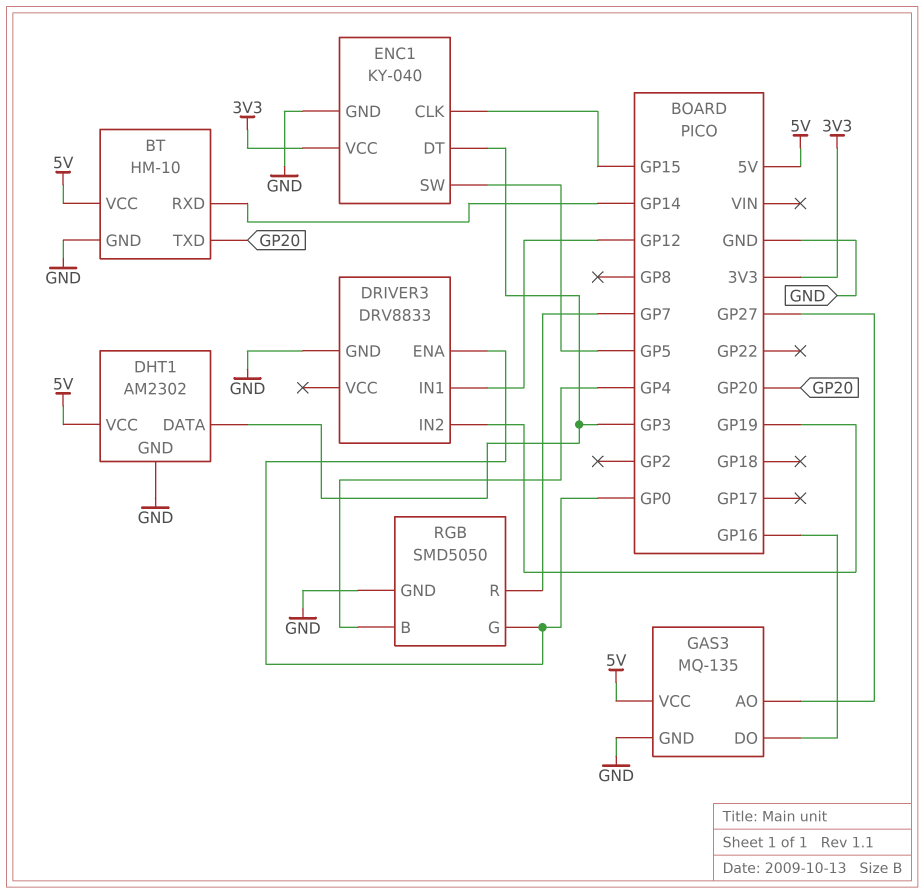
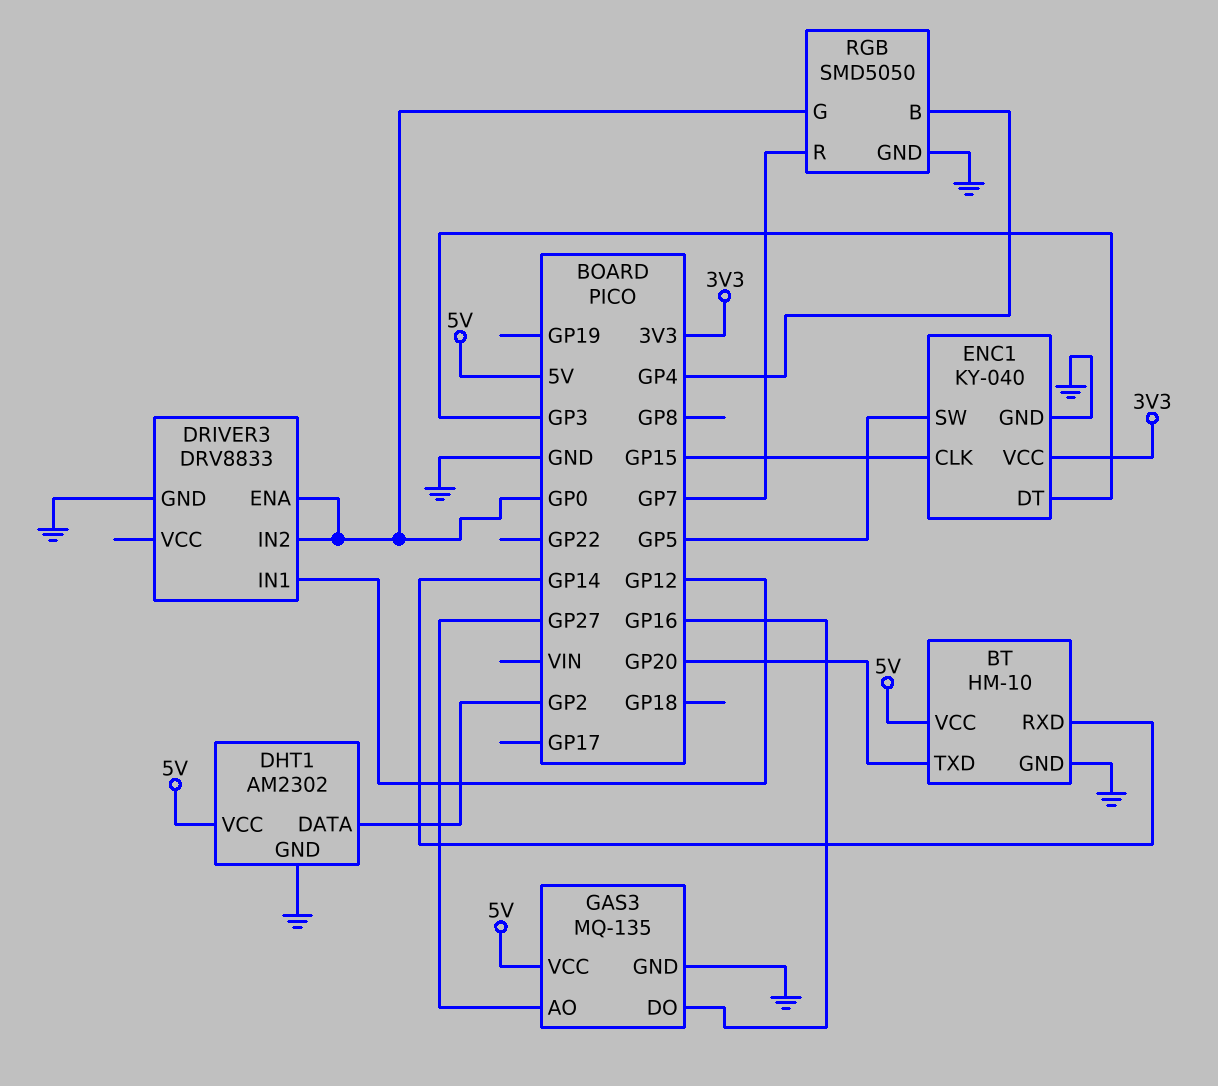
DHT1 pin DATA: GP3 -> GP2
DRIVER3 pin IN2: GP19 -> GP0

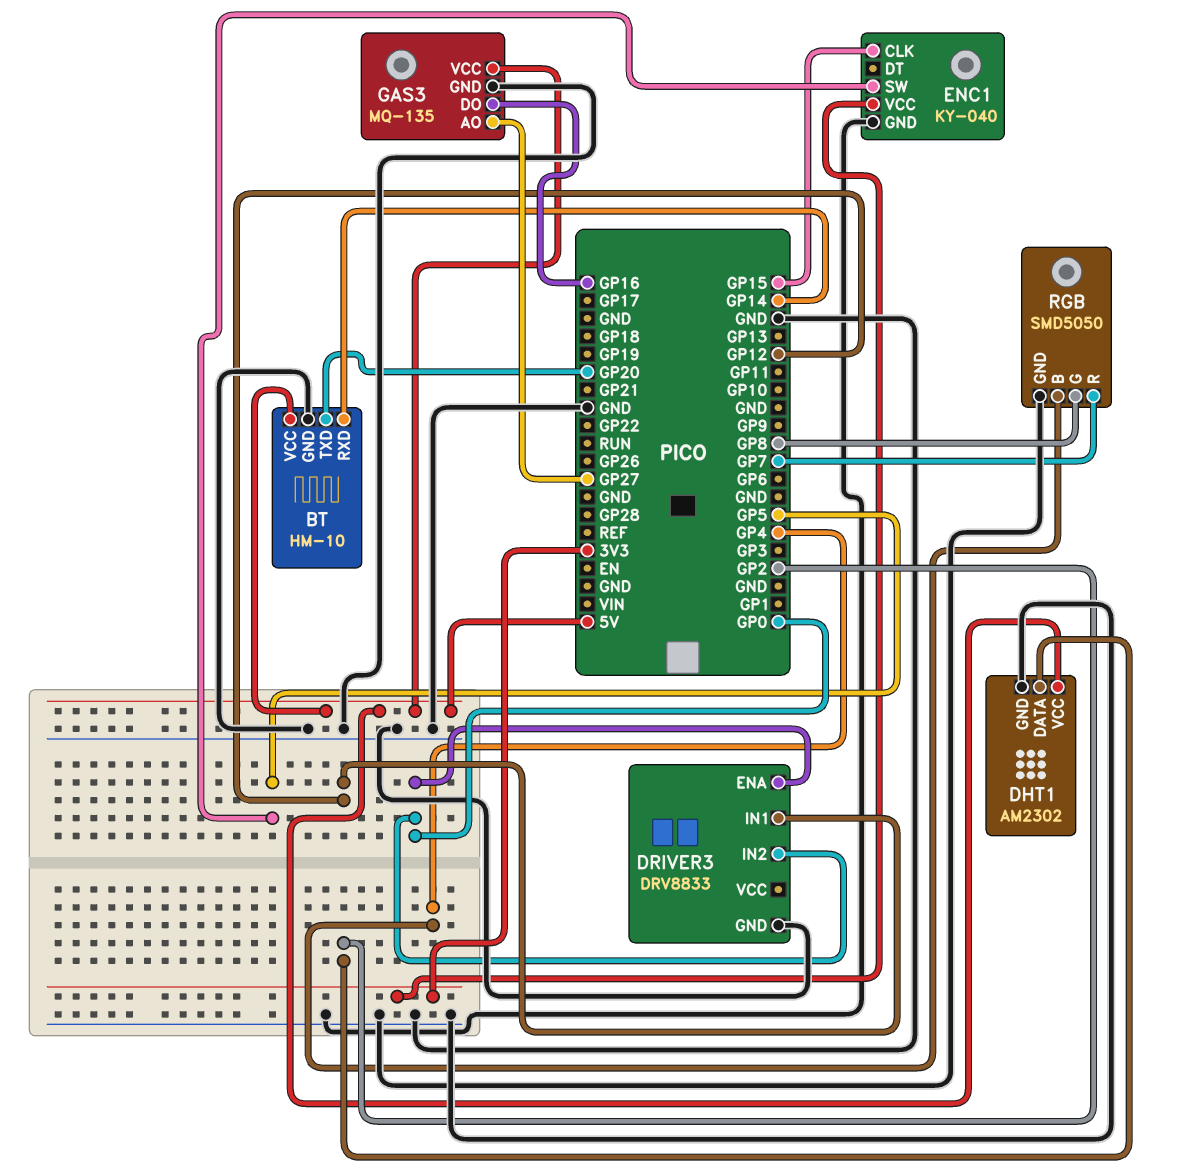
ENC1 pin DT: GP3 -> none
RGB pin G: GP0 -> GP8

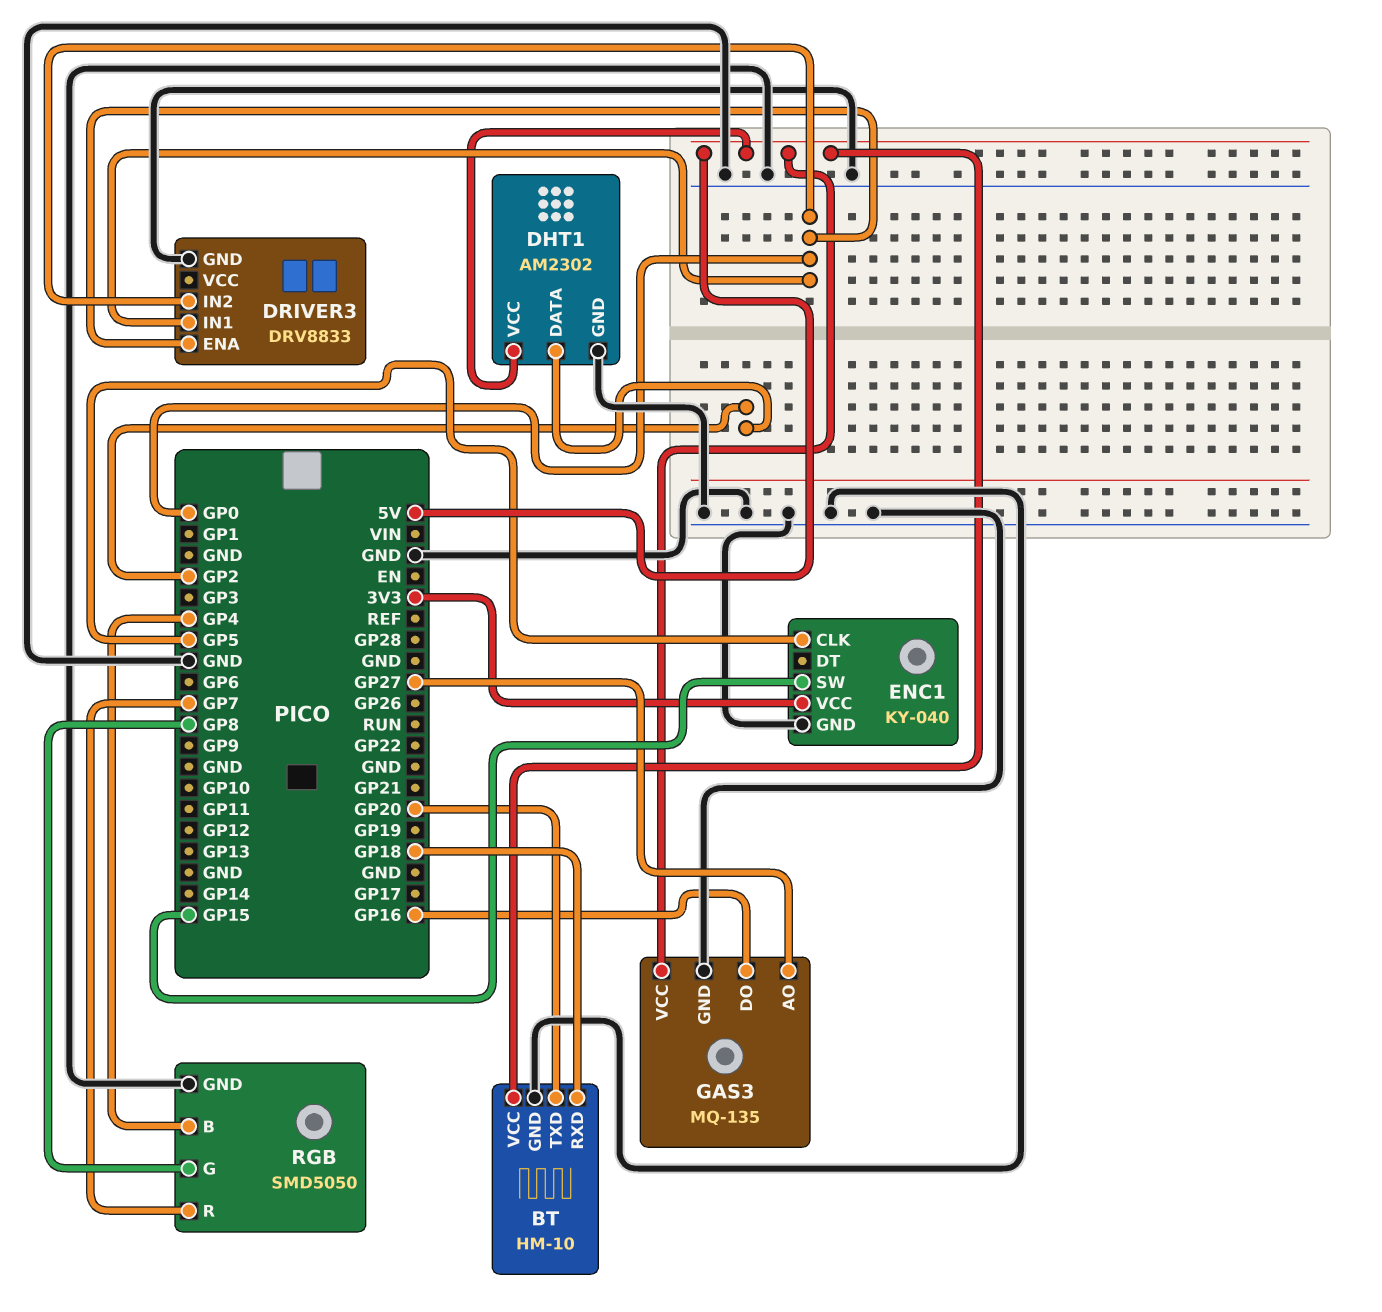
BT pin RXD: GP14 -> GP18
DRIVER3 pin IN1: GP12 -> GP0
ENC1 pin CLK: GP15 -> GP5
ENC1 pin SW: GP5 -> GP15

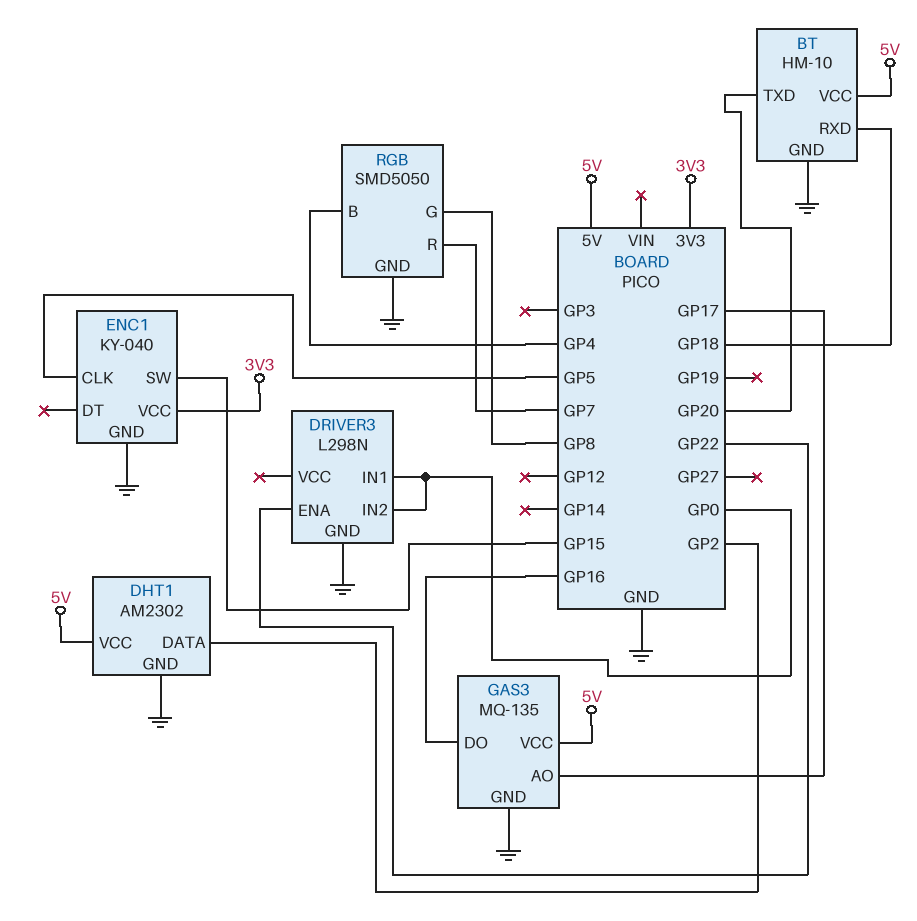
DRIVER3: DRV8833 -> L298N
DRIVER3 pin ENA: GP0 -> GP22
GAS3 pin AO: GP27 -> GP17

